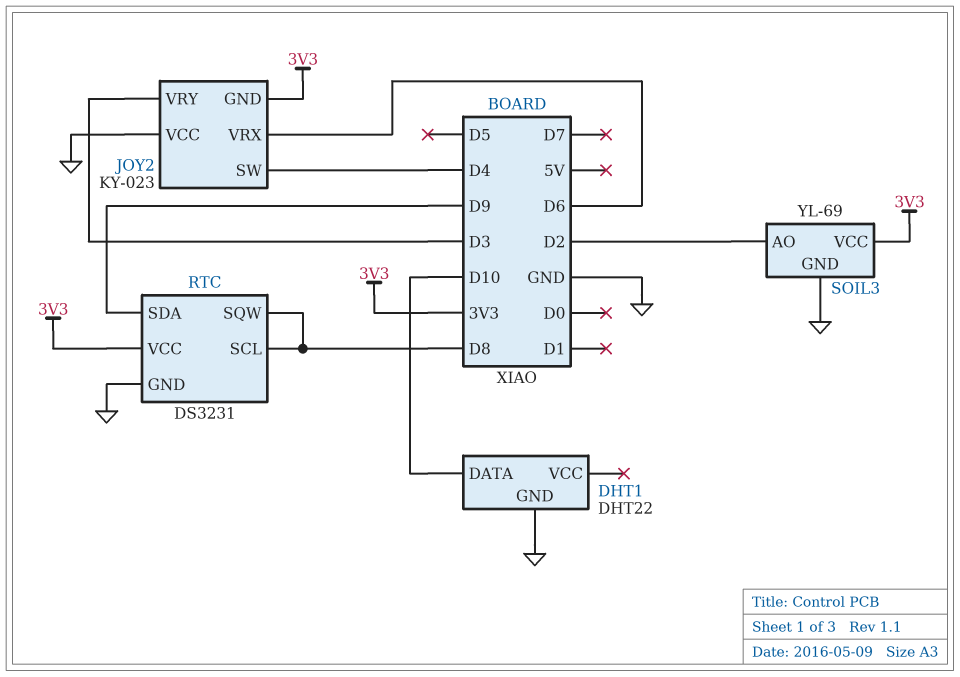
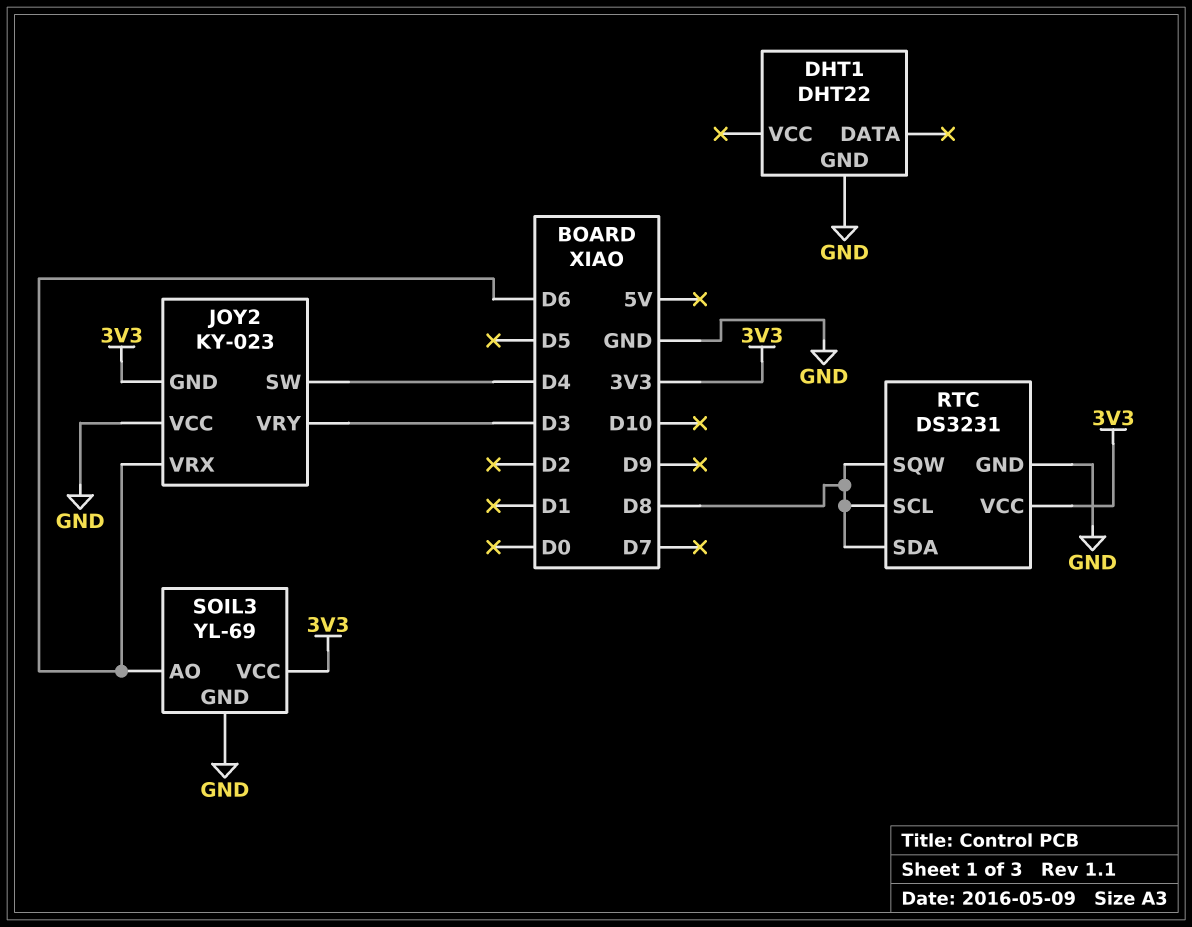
DHT1 pin DATA: D10 -> none
RTC pin SDA: D9 -> D8
SOIL3 pin AO: D2 -> D6

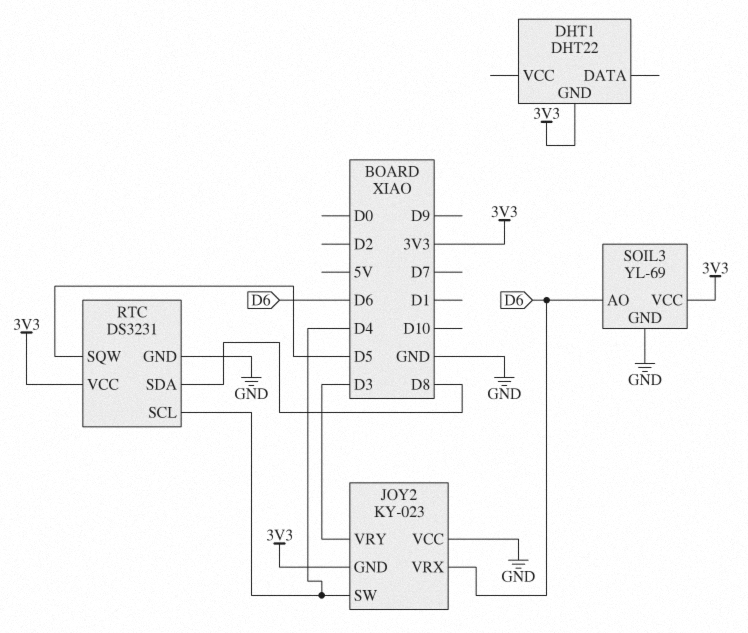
DHT1 pin GND: GND -> 3V3
RTC pin SCL: D8 -> D4
RTC pin SQW: D8 -> D5

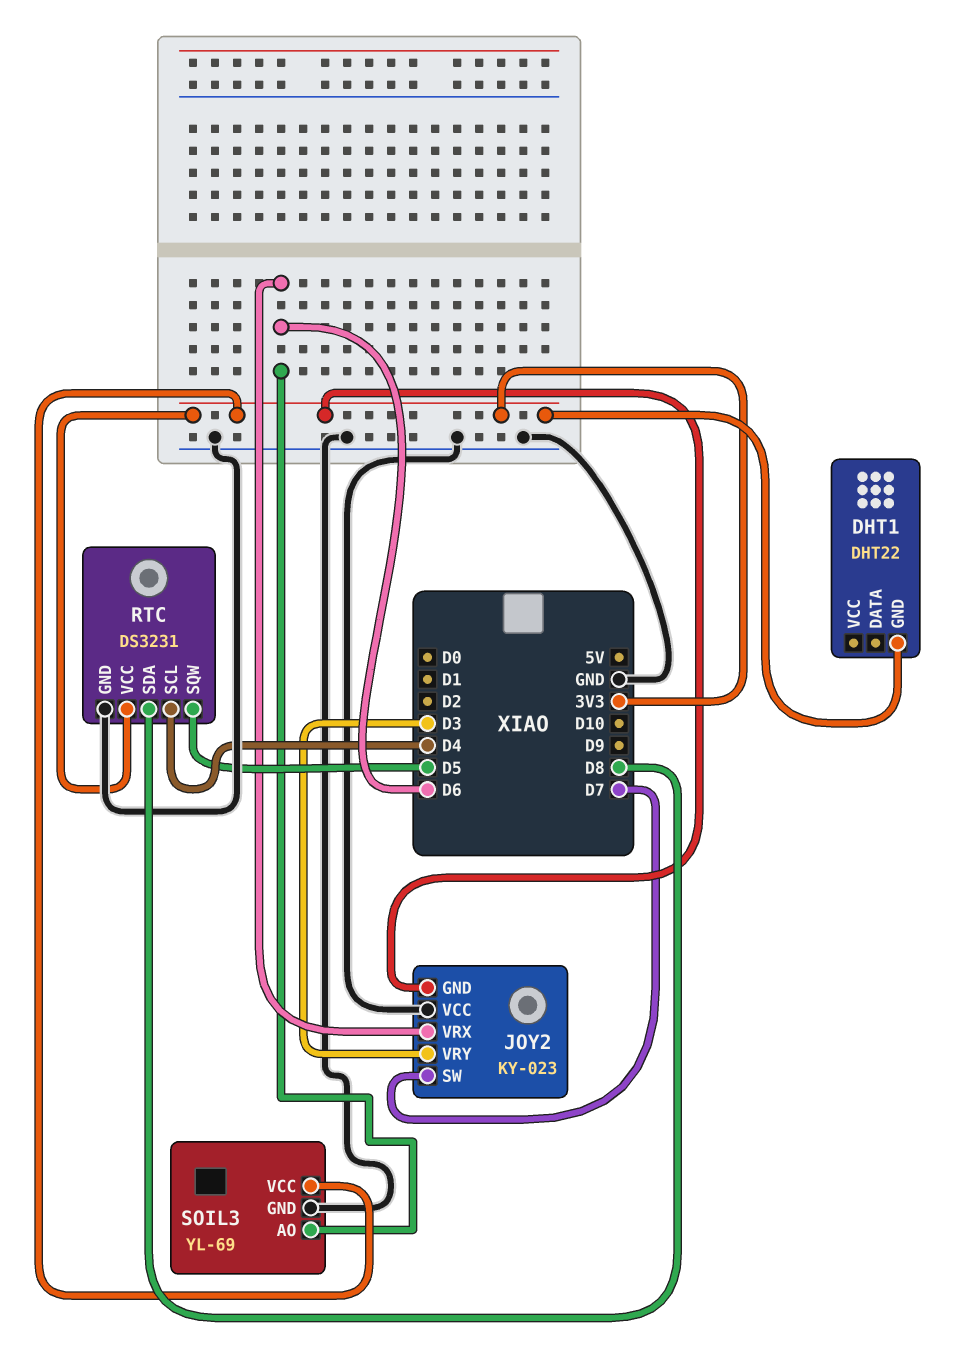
JOY2 pin SW: D4 -> D7

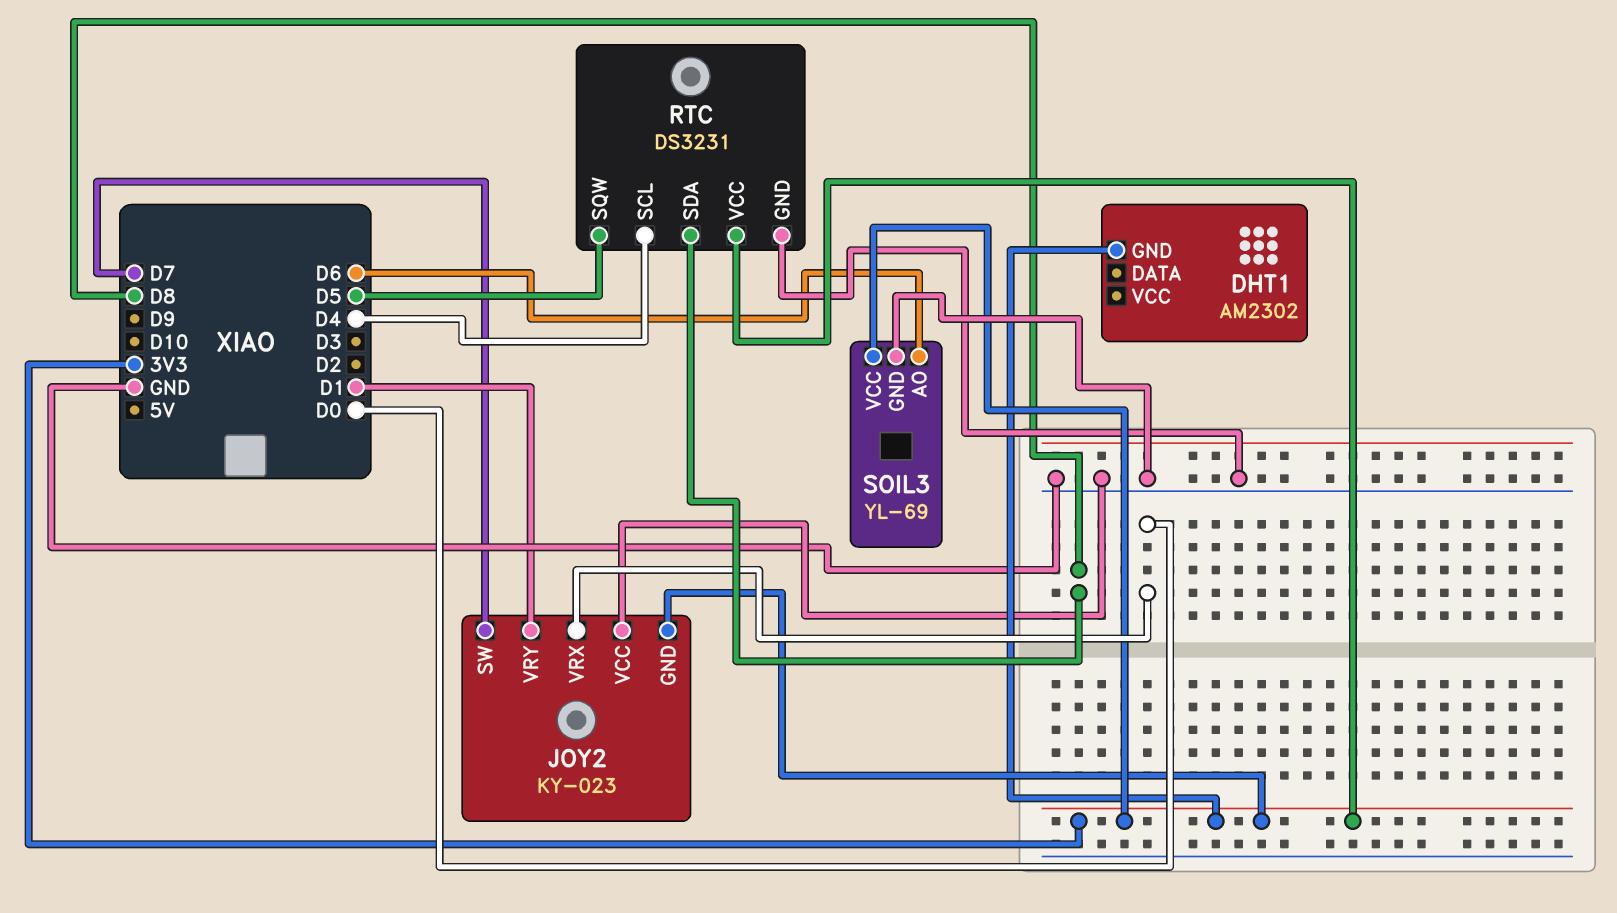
DHT1: DHT22 -> AM2302
JOY2 pin VRX: D6 -> D0
JOY2 pin VRY: D3 -> D1

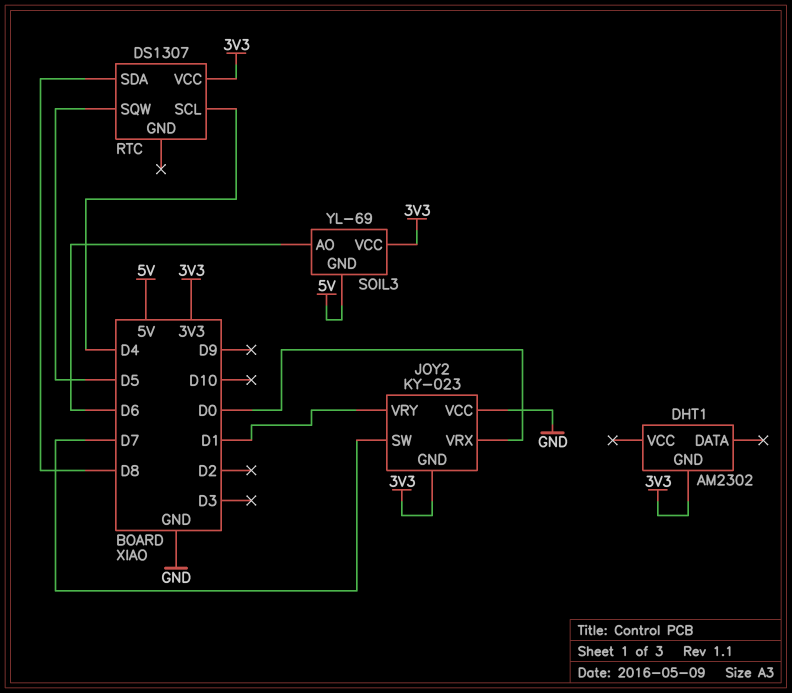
RTC: DS3231 -> DS1307
RTC pin GND: GND -> none
SOIL3 pin GND: GND -> 5V

